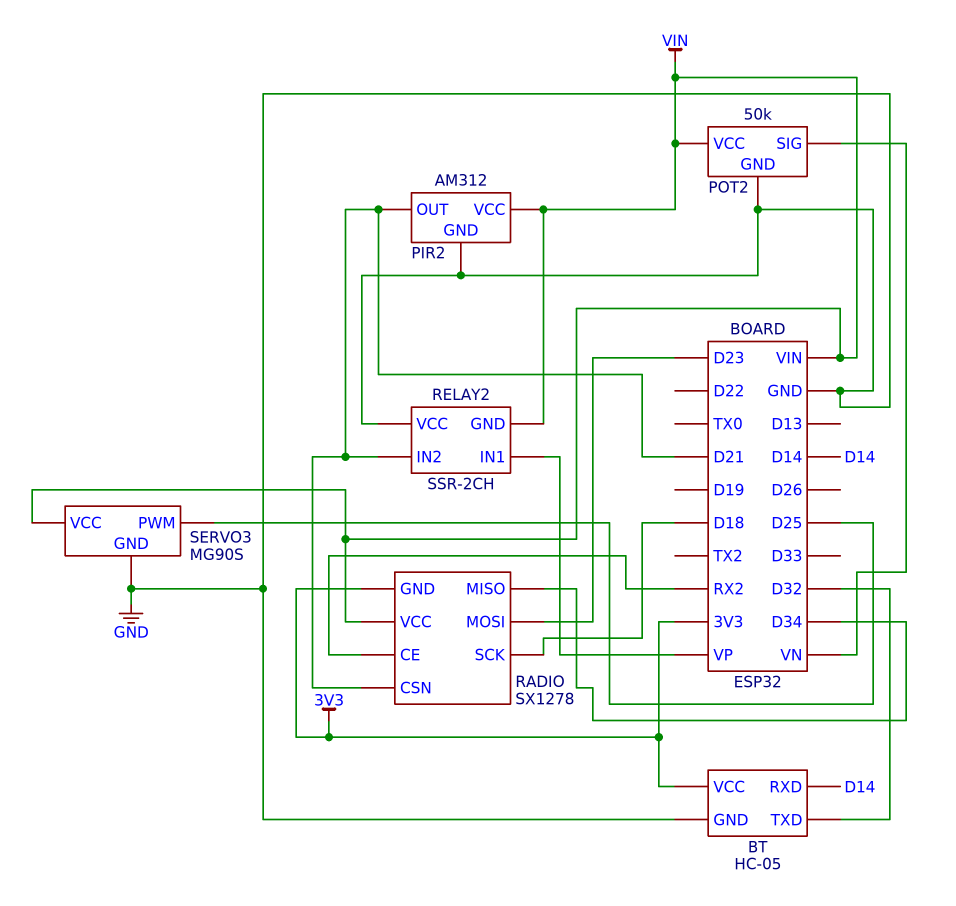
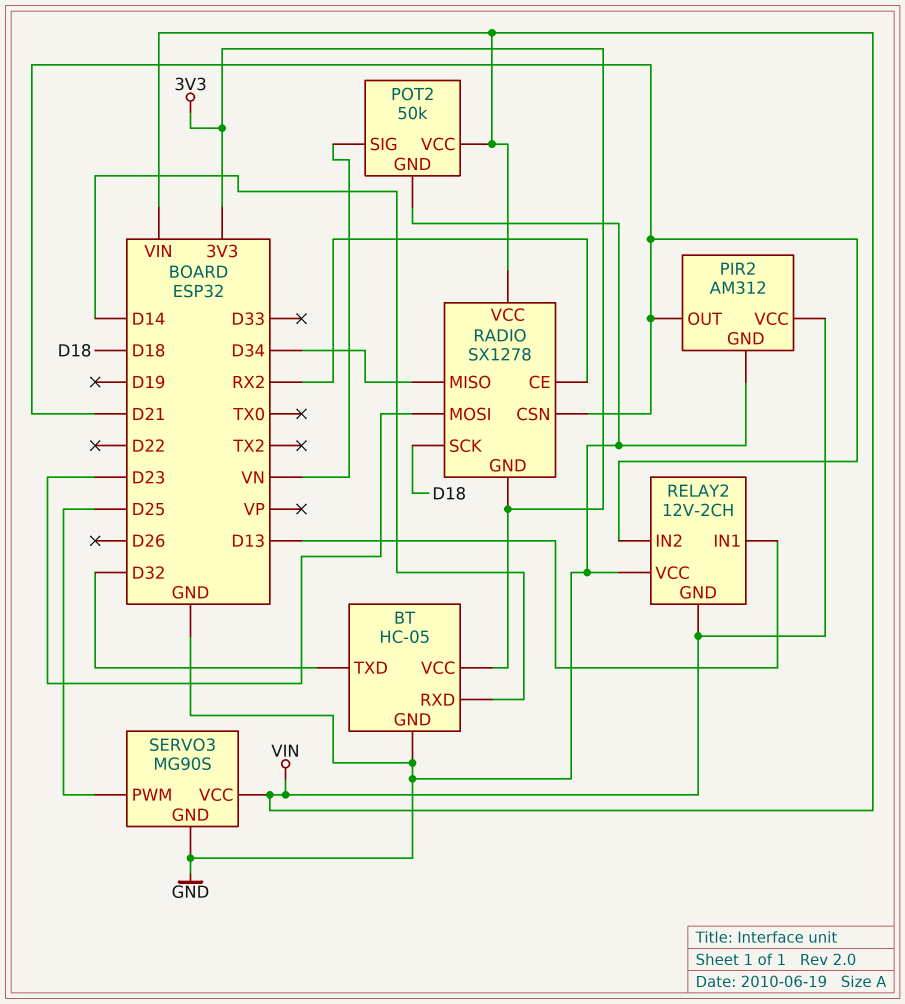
RELAY2: SSR-2CH -> 12V-2CH
RELAY2 pin IN1: VP -> D13

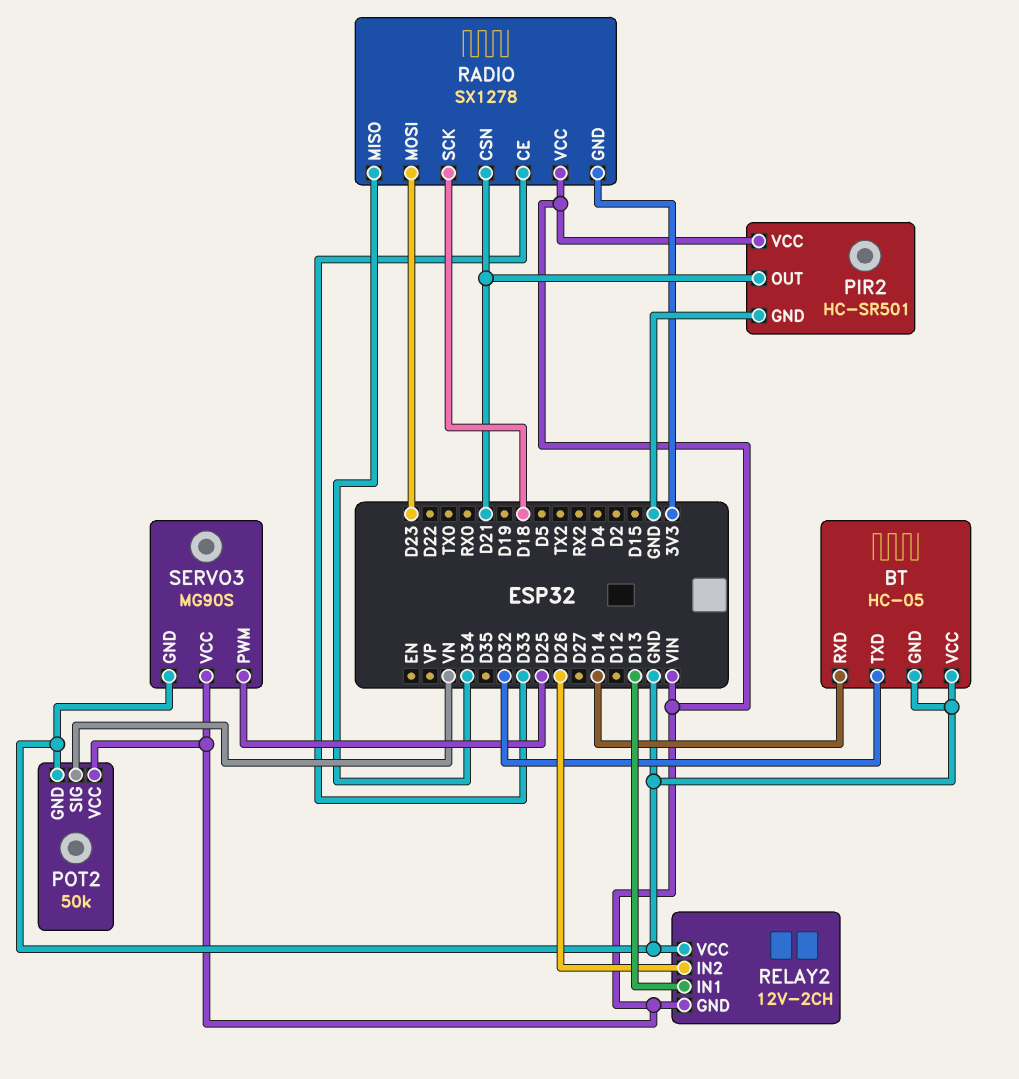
BT pin VCC: 3V3 -> GND
PIR2: AM312 -> HC-SR501
RADIO pin CE: RX2 -> D33
RELAY2 pin IN2: D21 -> D26

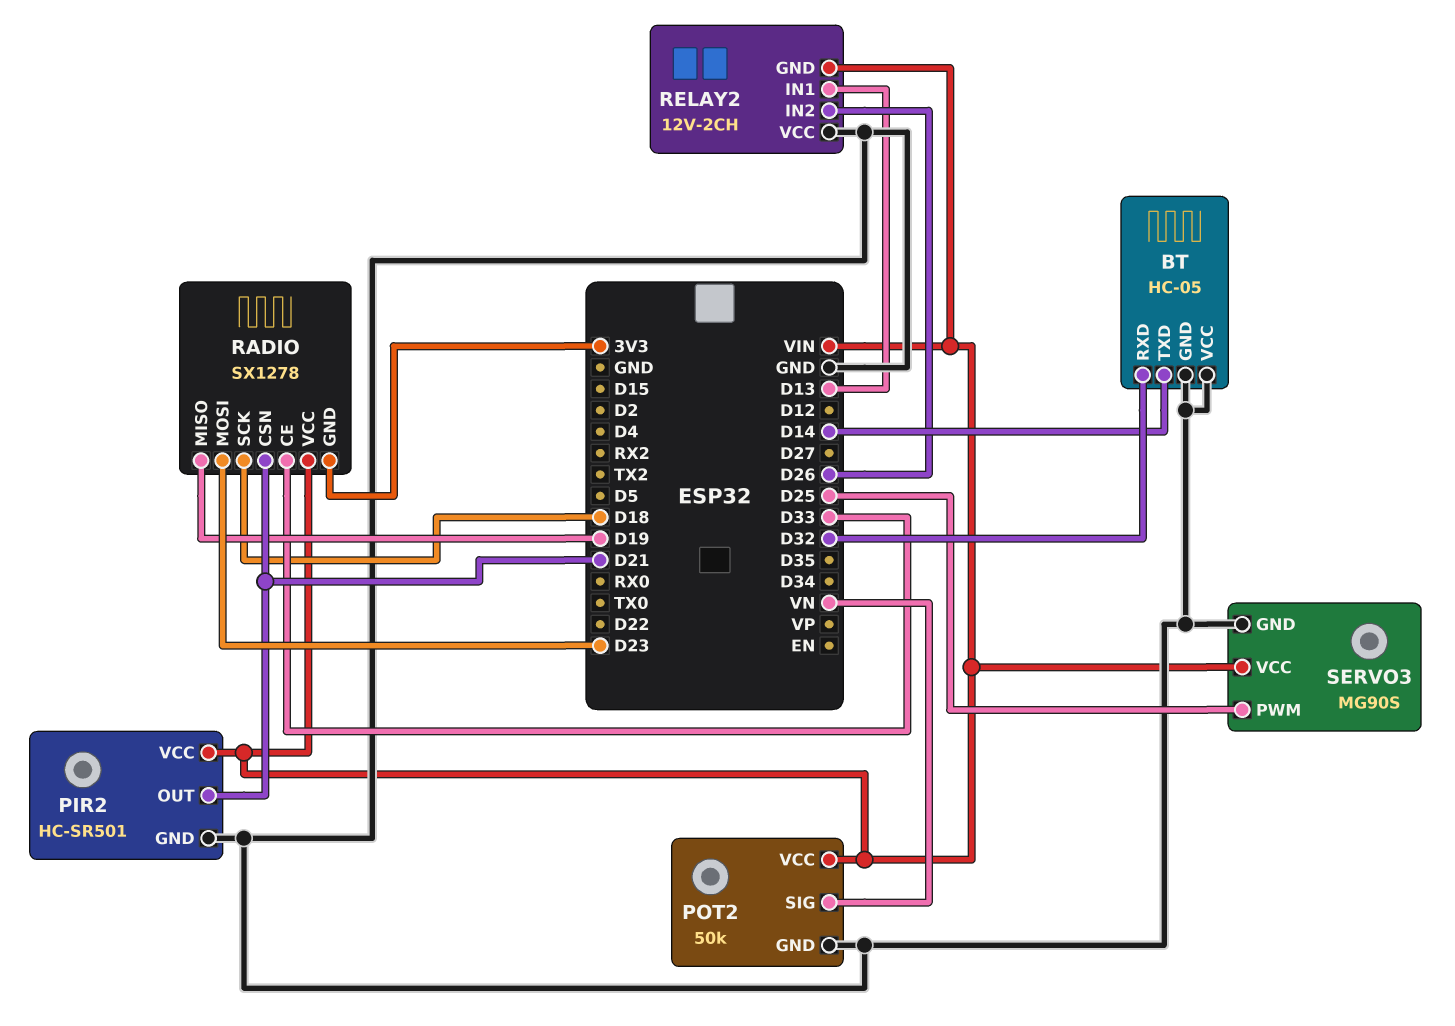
BT pin RXD: D14 -> D32
BT pin TXD: D32 -> D14
RADIO pin MISO: D34 -> D19

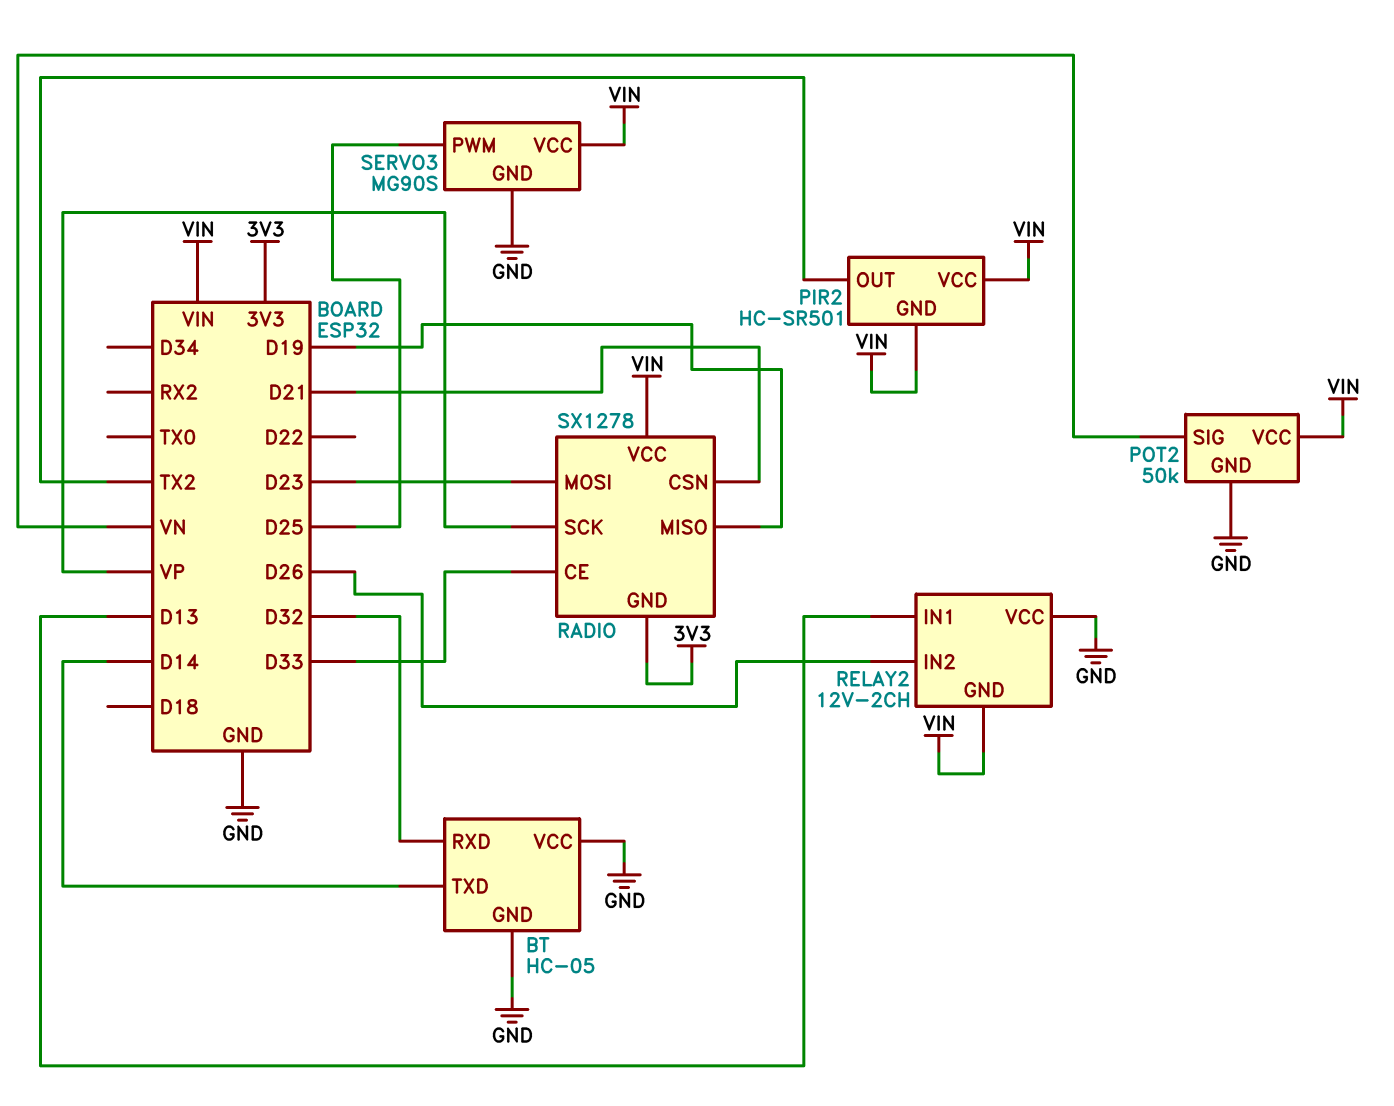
PIR2 pin GND: GND -> VIN
PIR2 pin OUT: D21 -> TX2
RADIO pin SCK: D18 -> VP

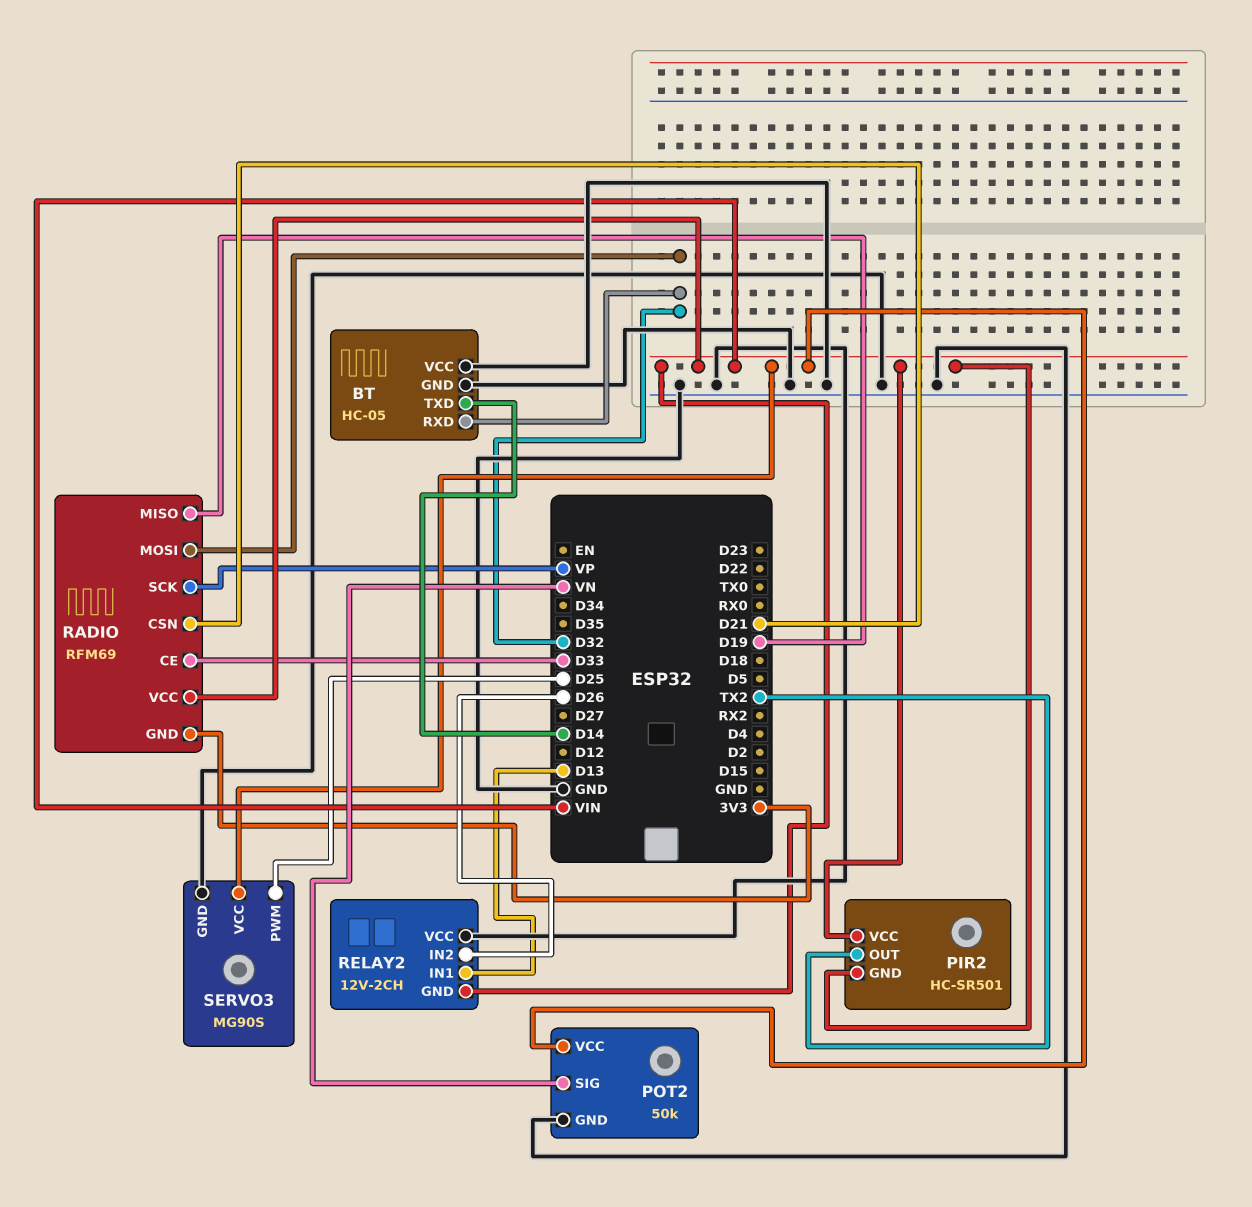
RADIO: SX1278 -> RFM69
RADIO pin MOSI: D23 -> D32

